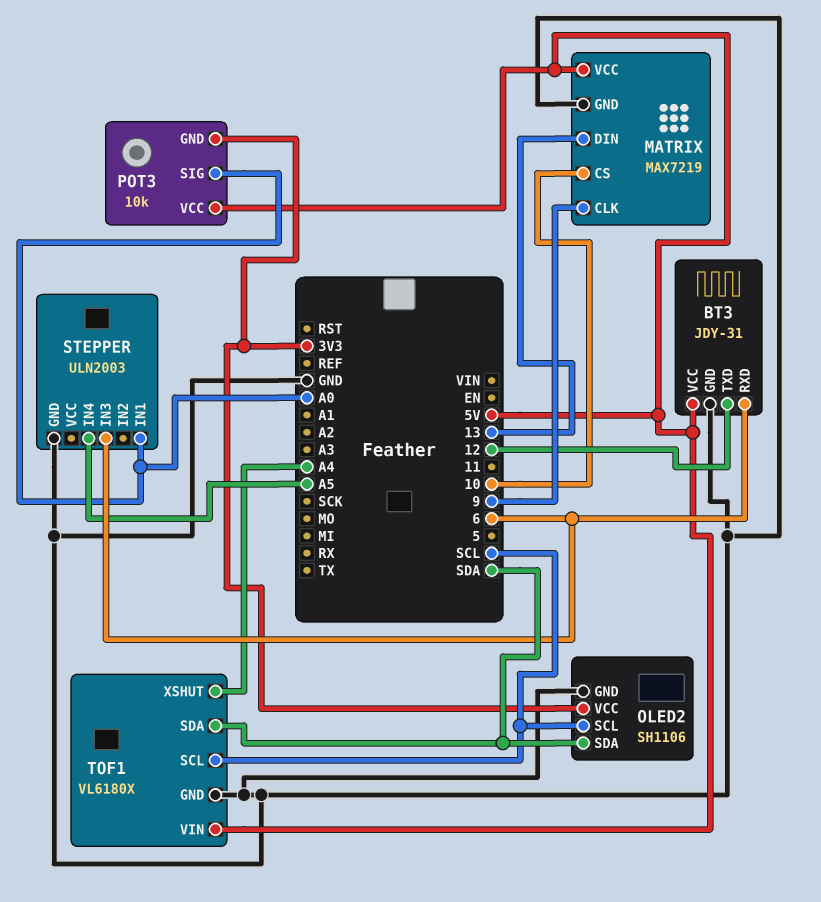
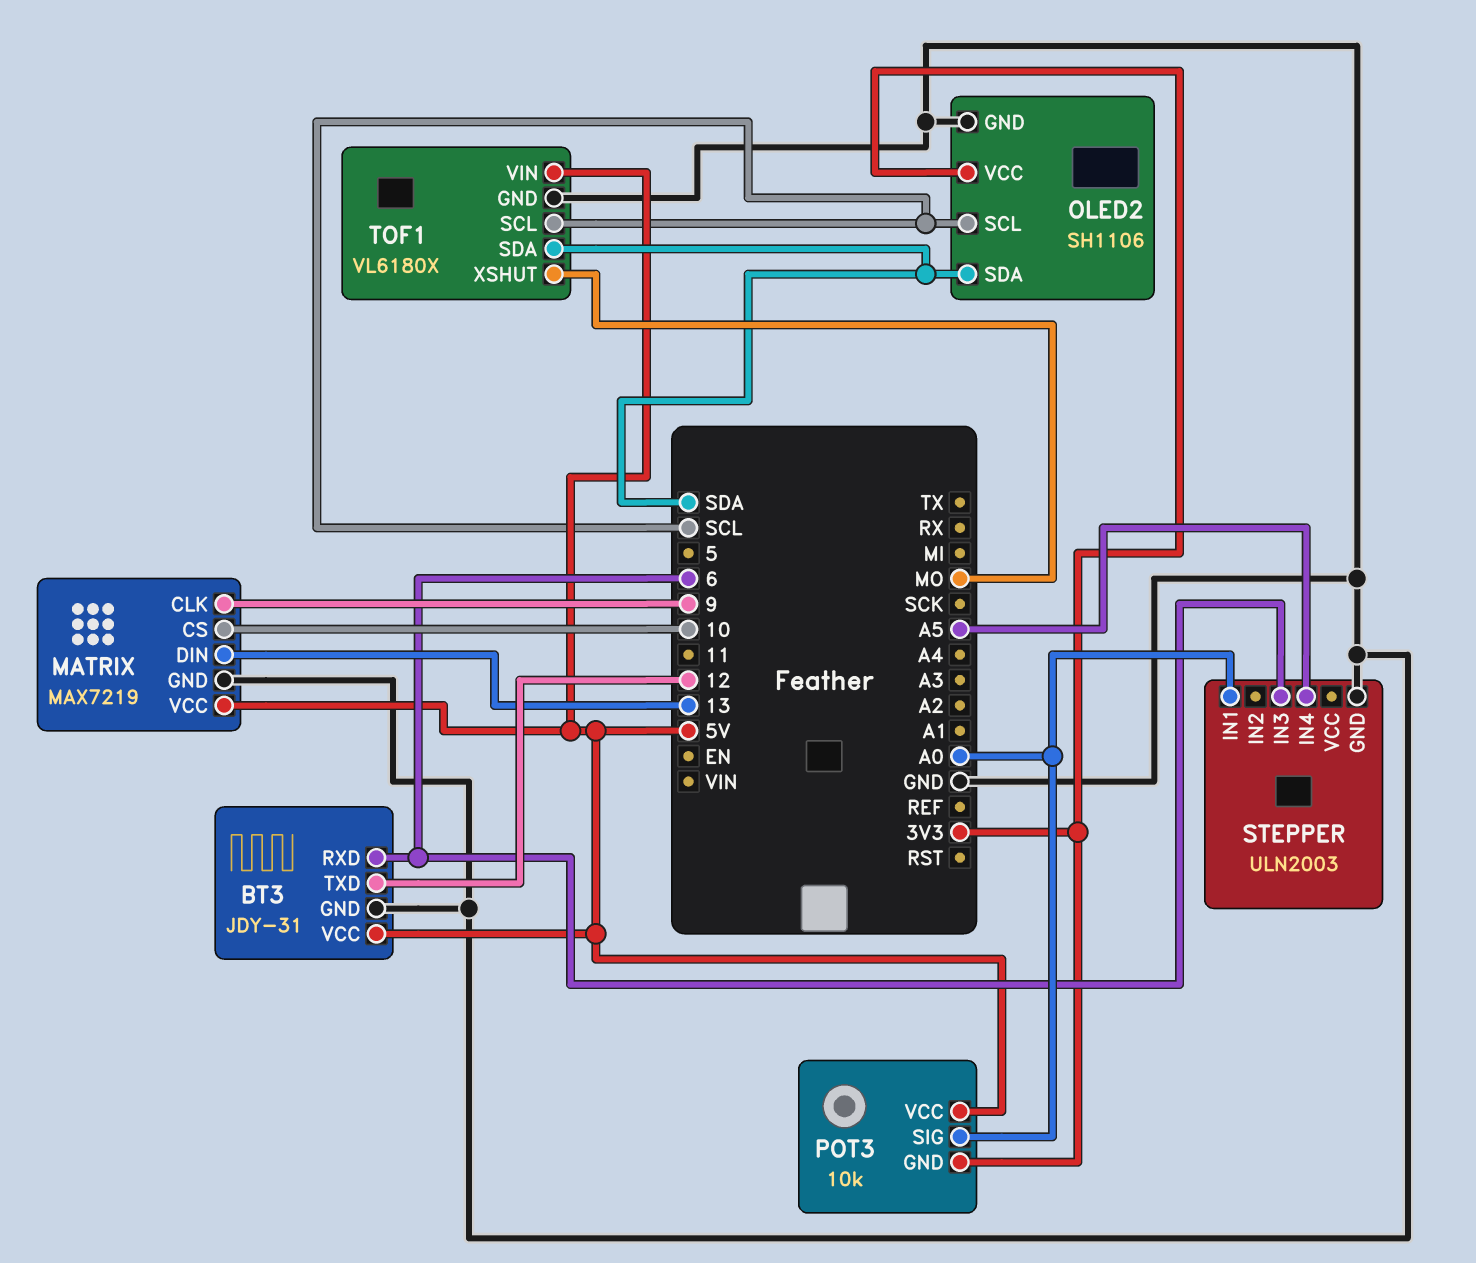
TOF1 pin XSHUT: A4 -> MO

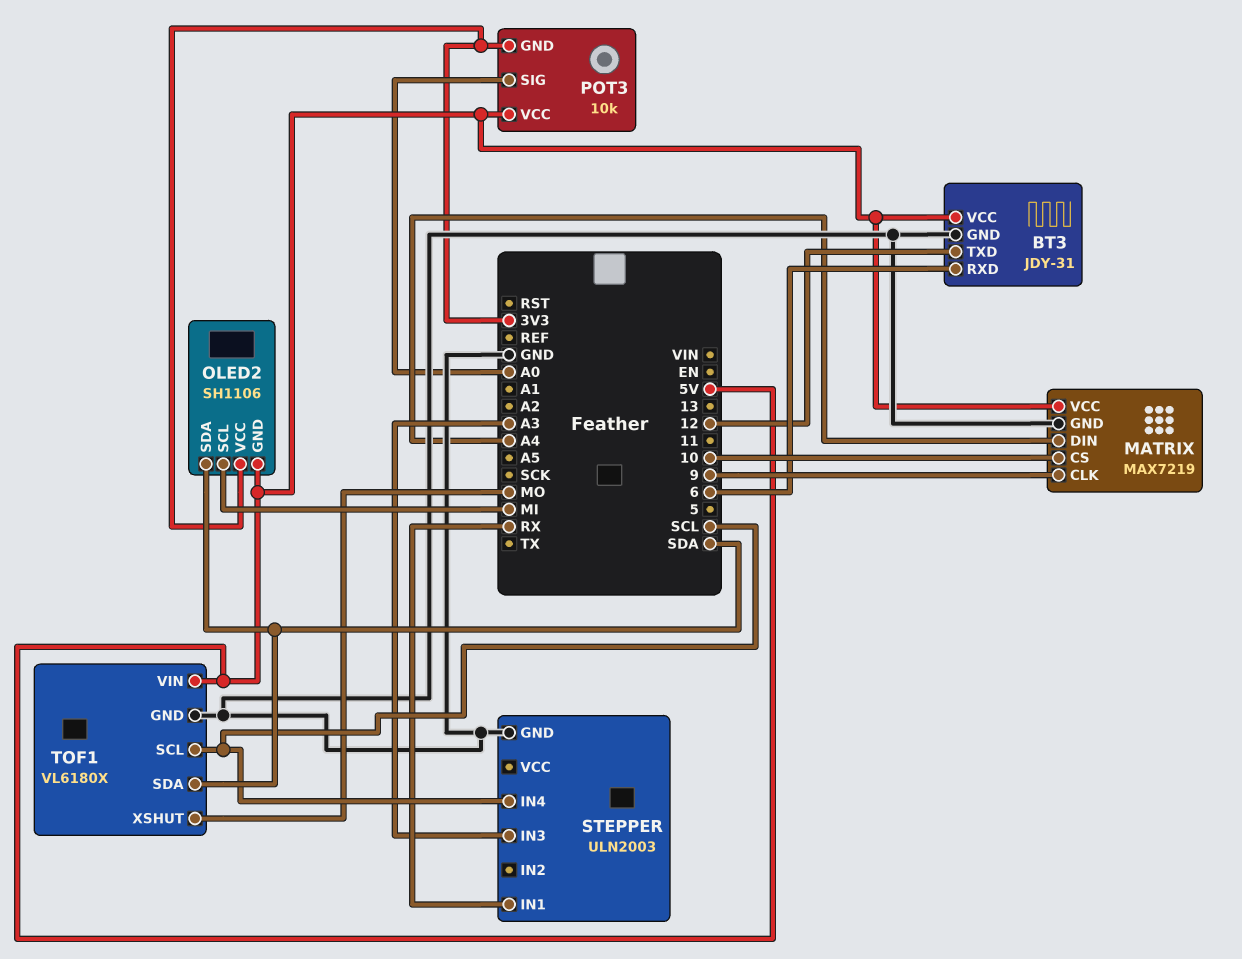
MATRIX pin DIN: 13 -> A4
OLED2 pin GND: GND -> 5V
OLED2 pin SCL: SCL -> MI
STEPPER pin IN1: A0 -> RX
STEPPER pin IN3: 6 -> A3
STEPPER pin IN4: A5 -> SCL

